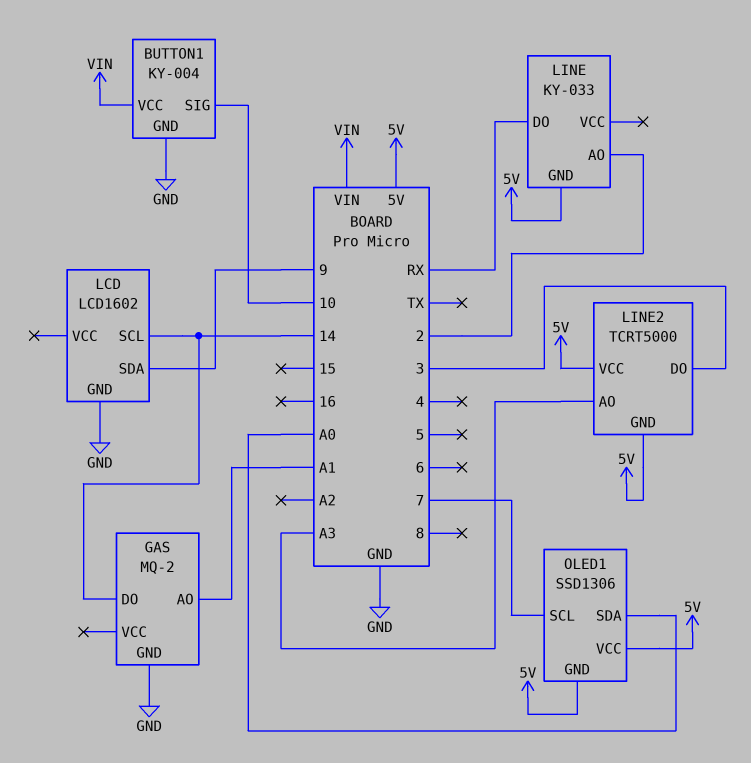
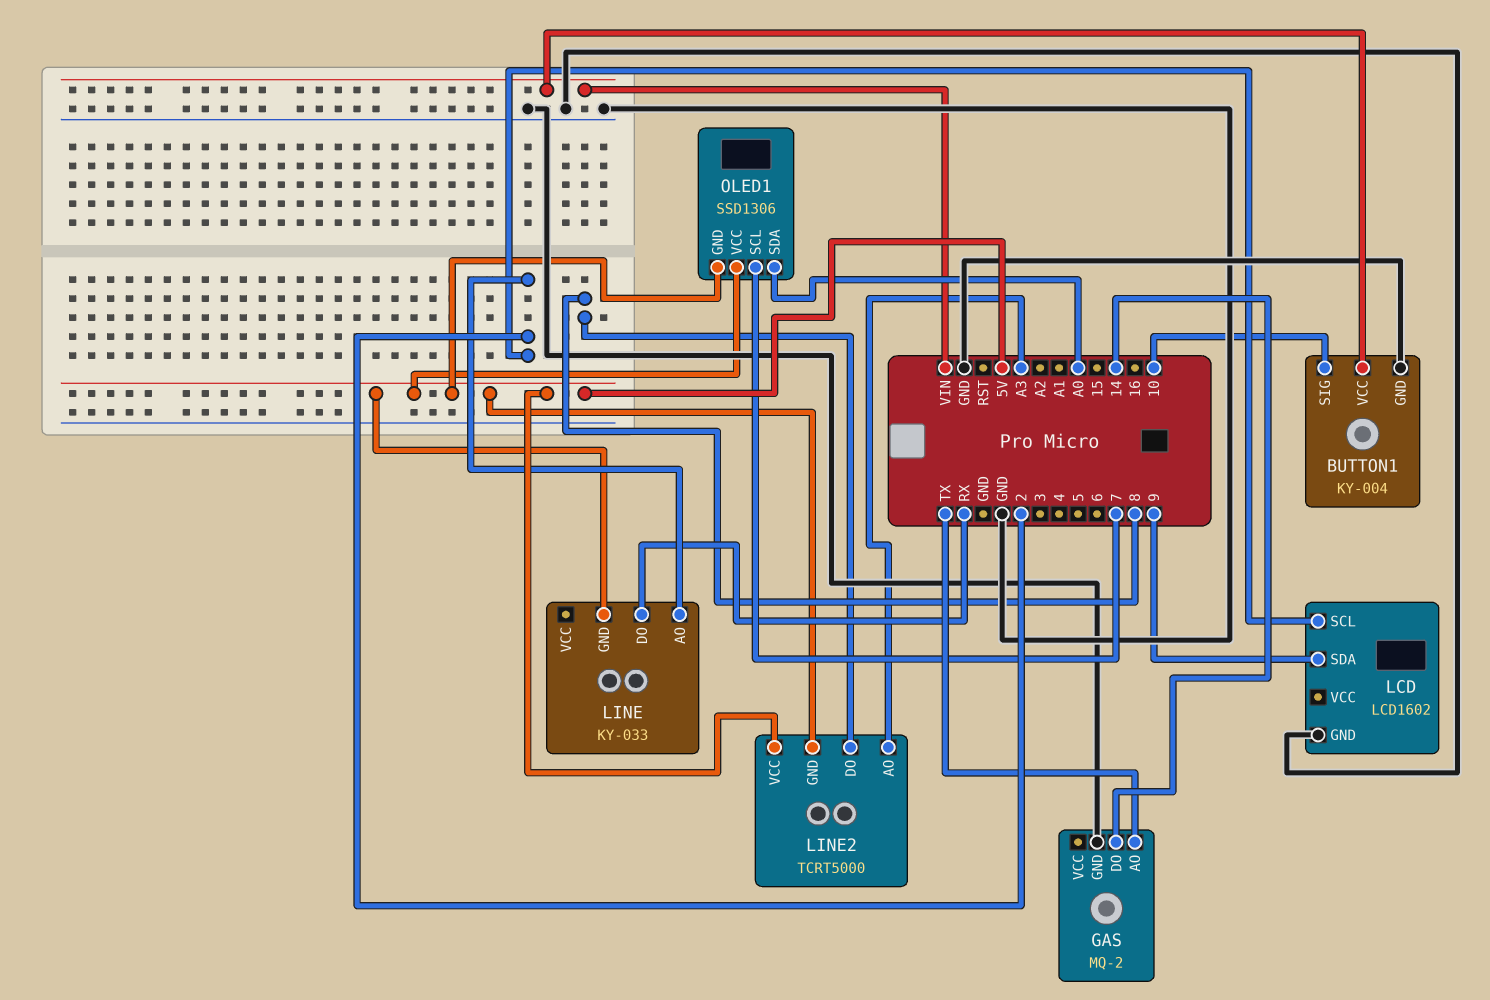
GAS pin AO: A1 -> TX
LCD pin SCL: 14 -> 2
LINE2 pin DO: 3 -> 8

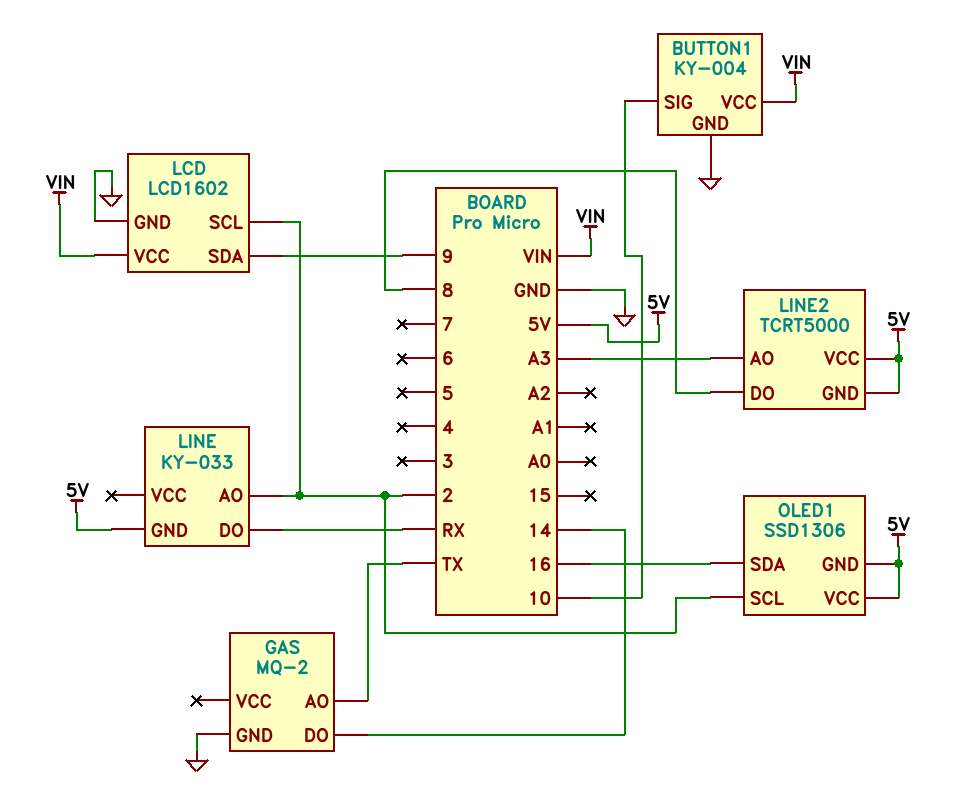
LCD pin VCC: none -> VIN
OLED1 pin SCL: 7 -> 2
OLED1 pin SDA: A0 -> 16

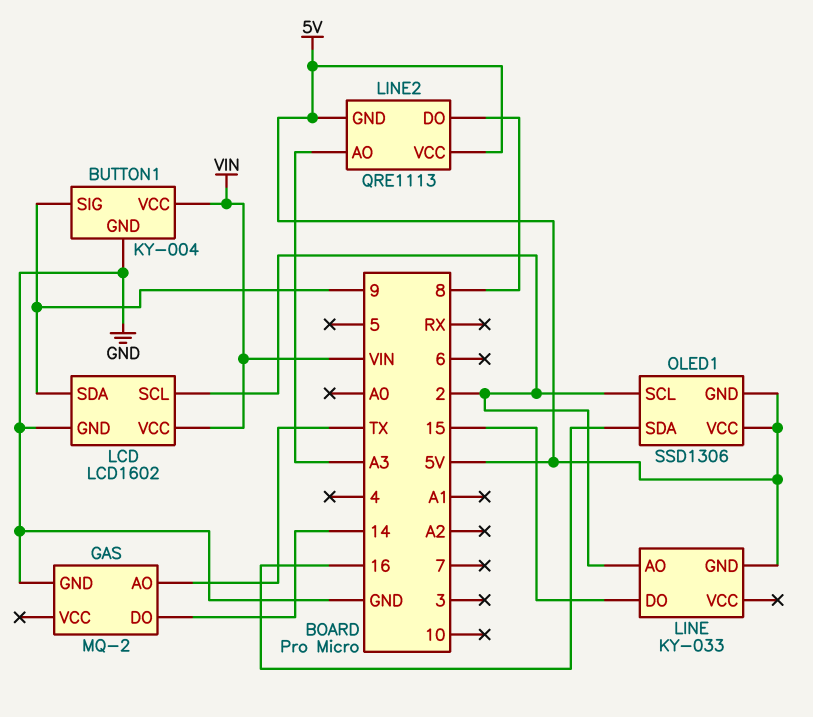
BUTTON1 pin SIG: 10 -> 9
LINE pin DO: RX -> 15
LINE2: TCRT5000 -> QRE1113

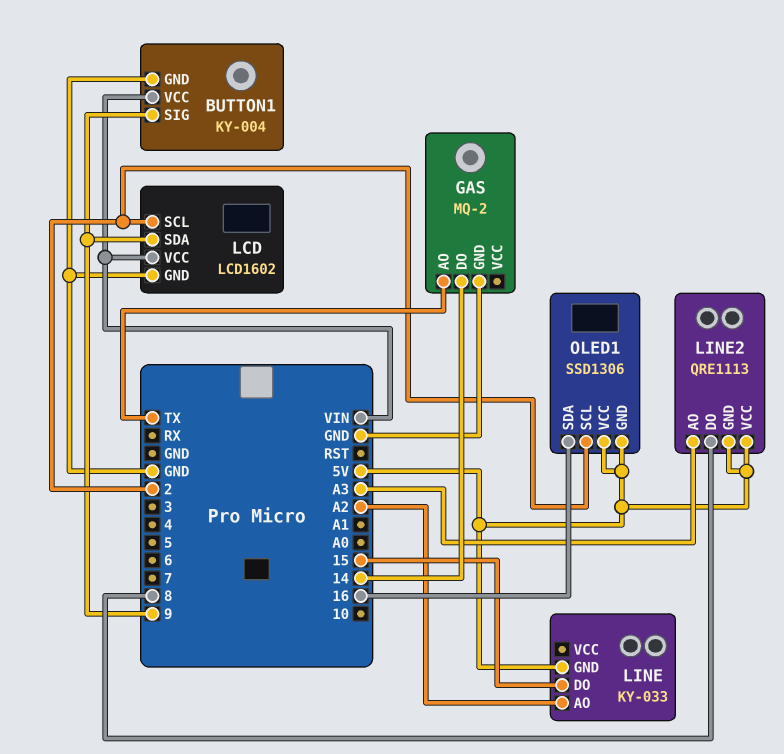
LINE pin AO: 2 -> A2

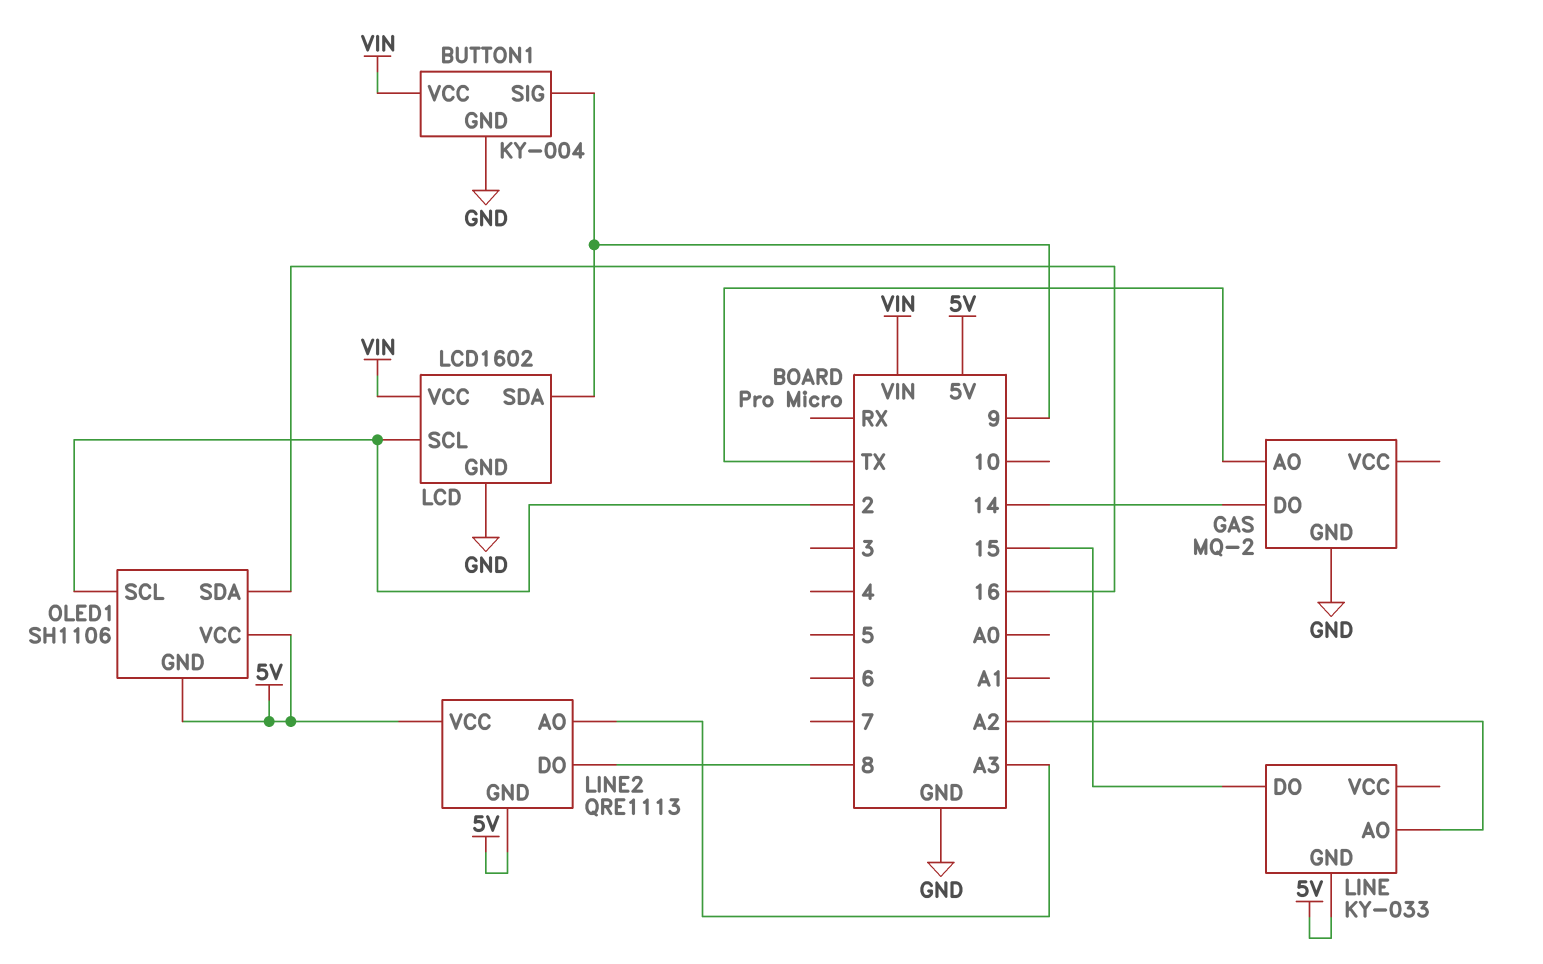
OLED1: SSD1306 -> SH1106

